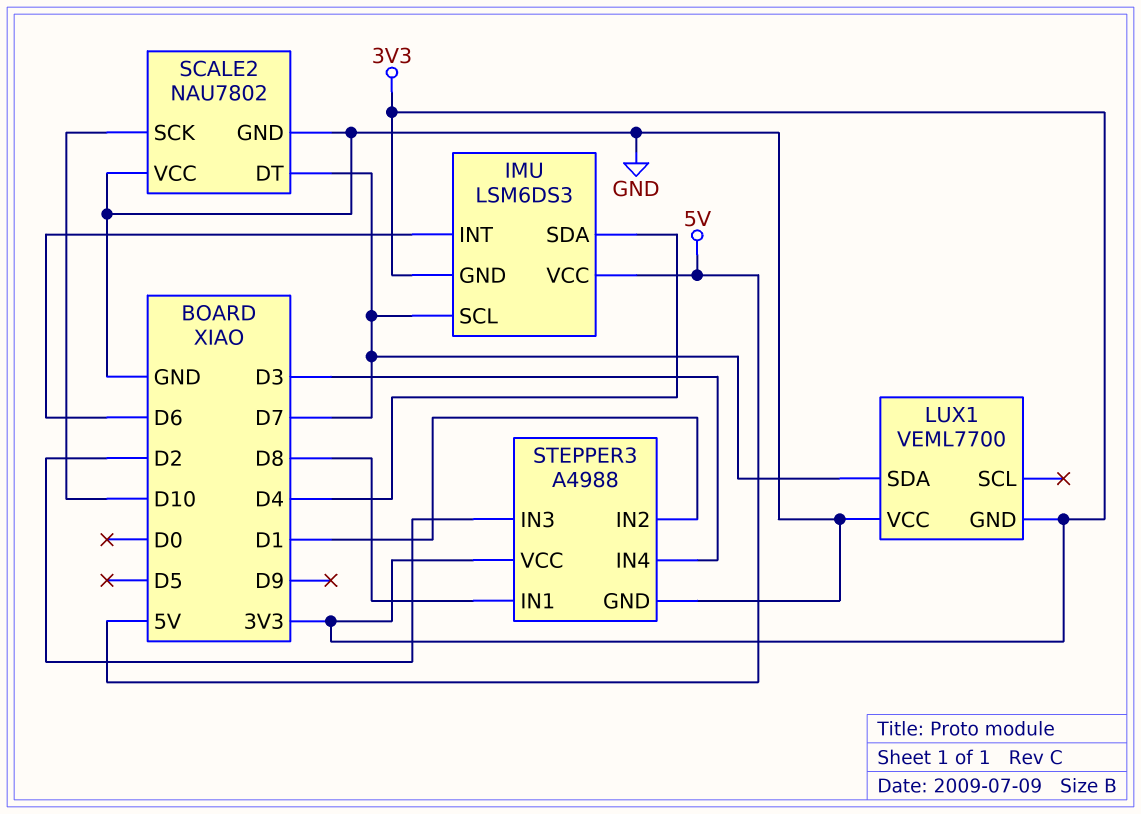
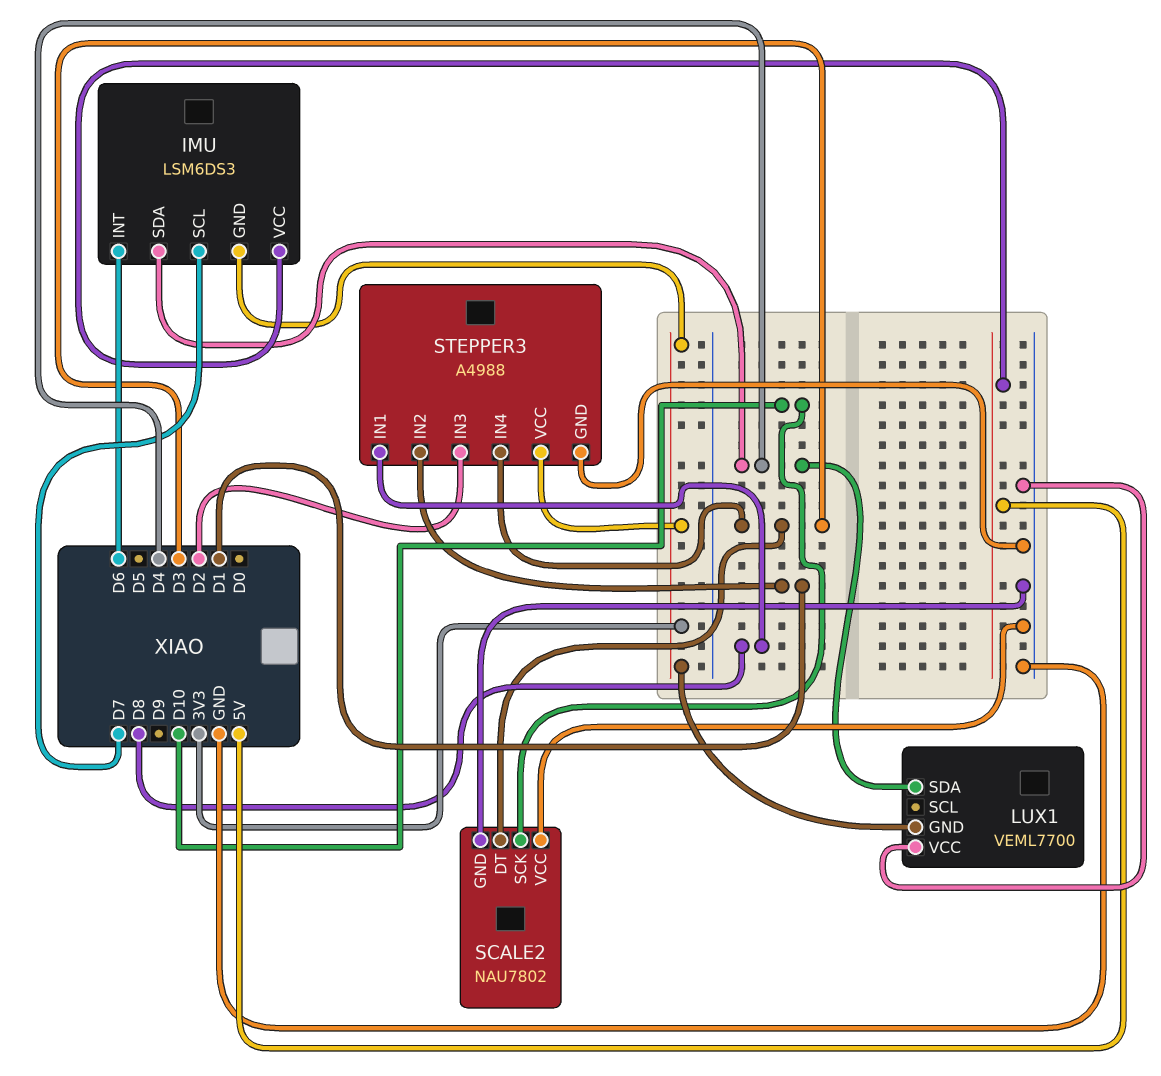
LUX1 pin SDA: D7 -> D4
SCALE2 pin DT: D7 -> D3

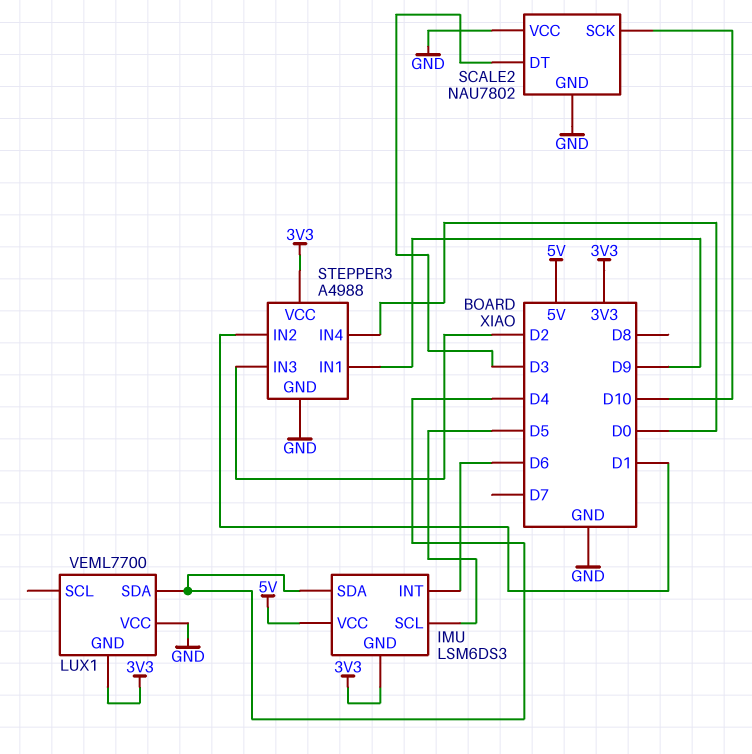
IMU pin SCL: D7 -> D5
STEPPER3 pin IN1: D8 -> D9
STEPPER3 pin IN4: D3 -> D0

